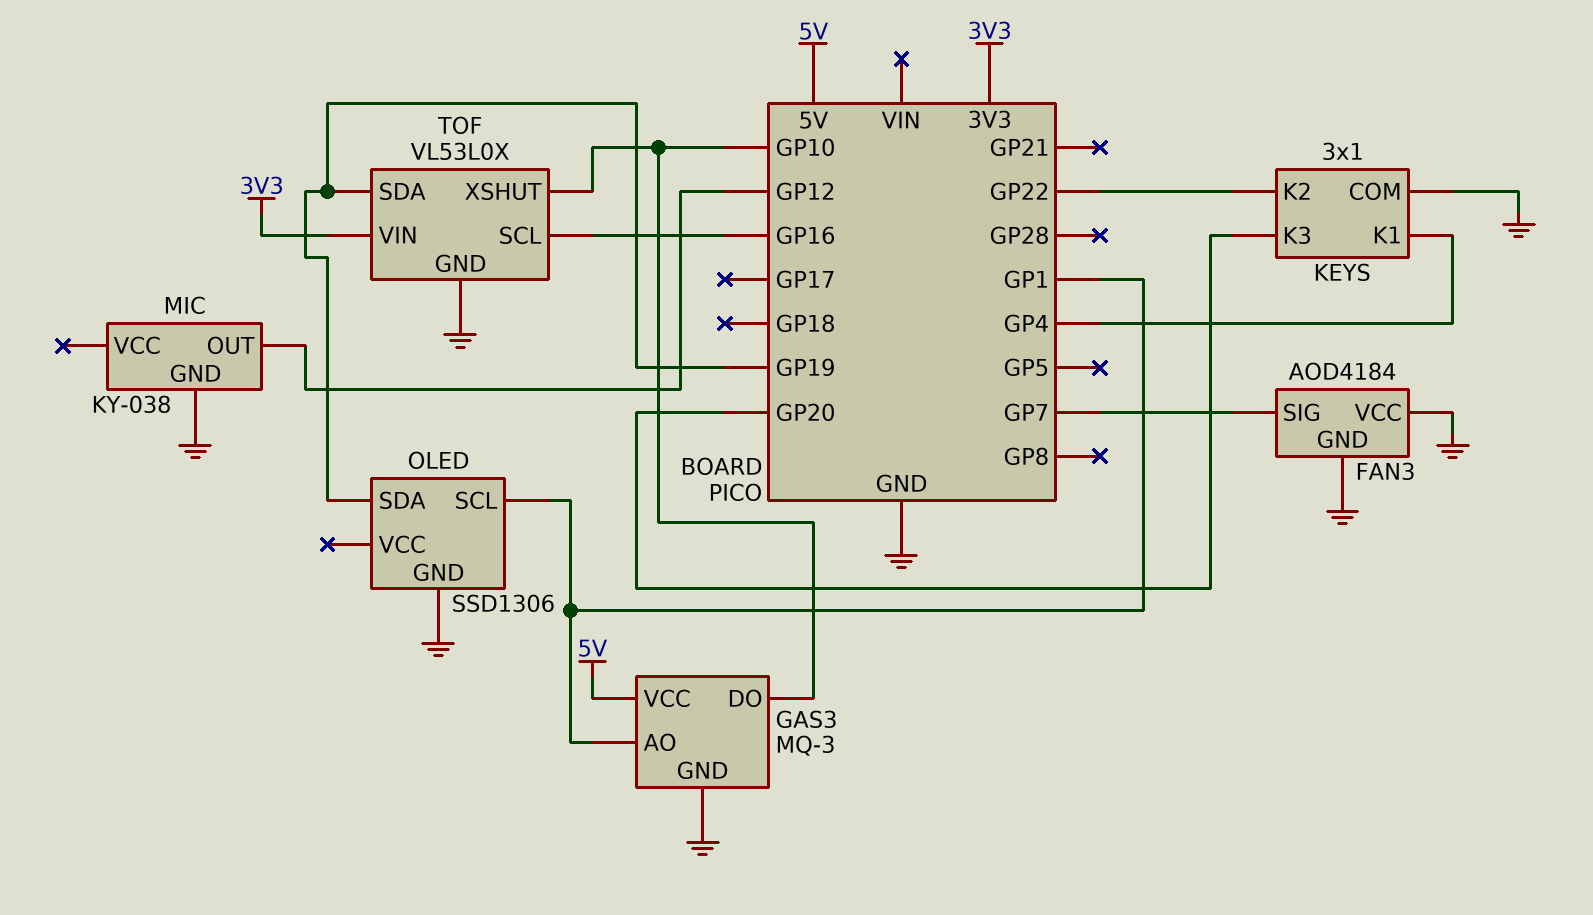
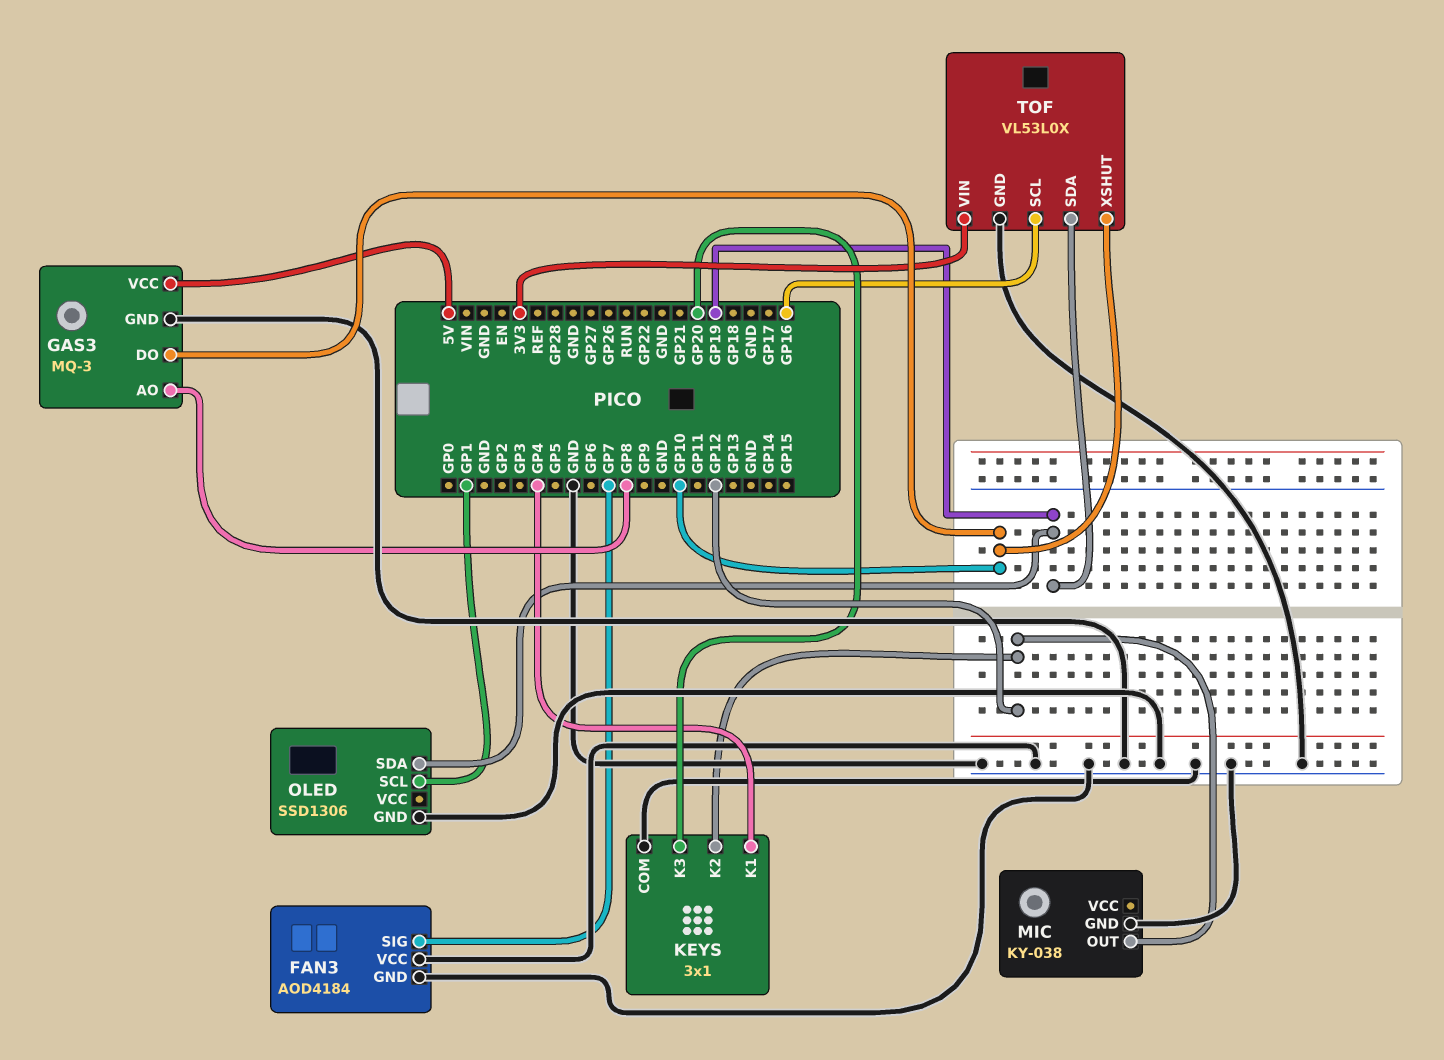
GAS3 pin AO: GP1 -> GP8
KEYS pin K2: GP22 -> GP12

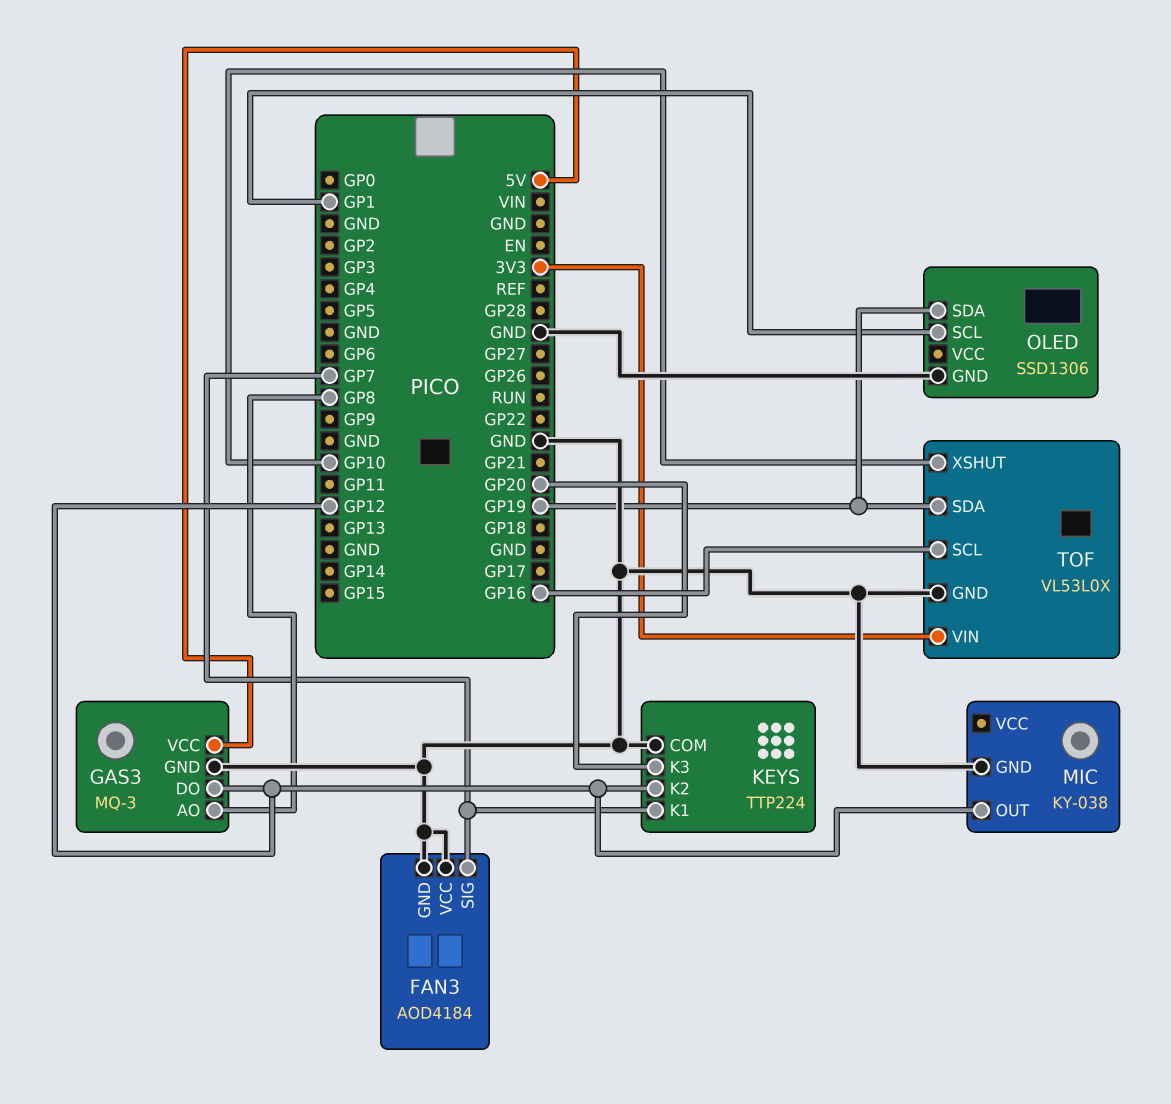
GAS3 pin DO: GP10 -> GP12
KEYS: 3x1 -> TTP224
KEYS pin K1: GP4 -> GP7

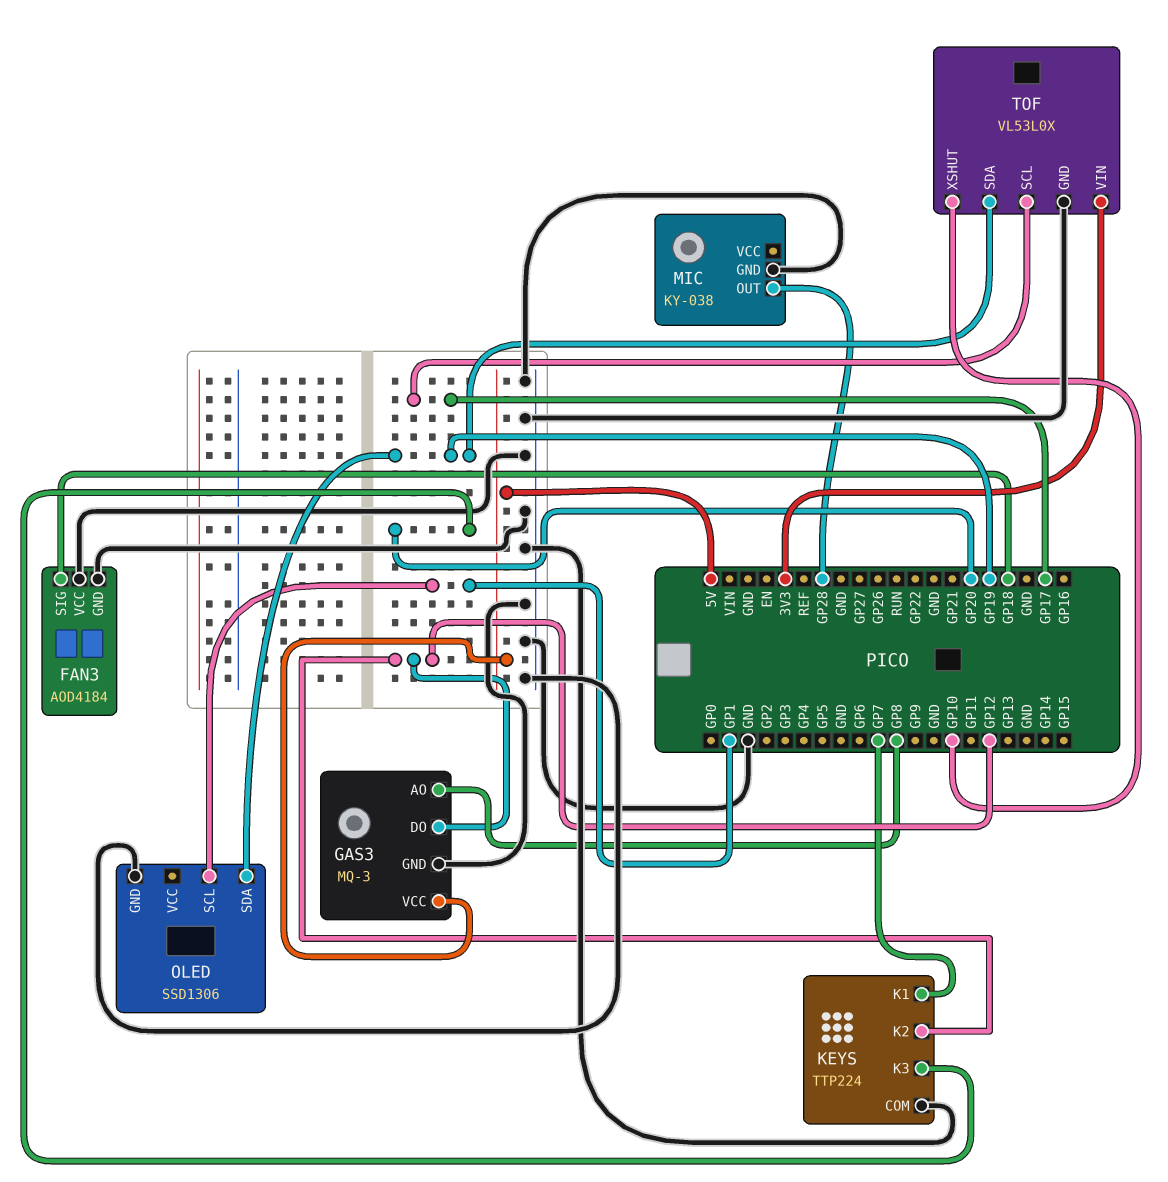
FAN3 pin SIG: GP7 -> GP18
MIC pin OUT: GP12 -> GP28
TOF pin SCL: GP16 -> GP17

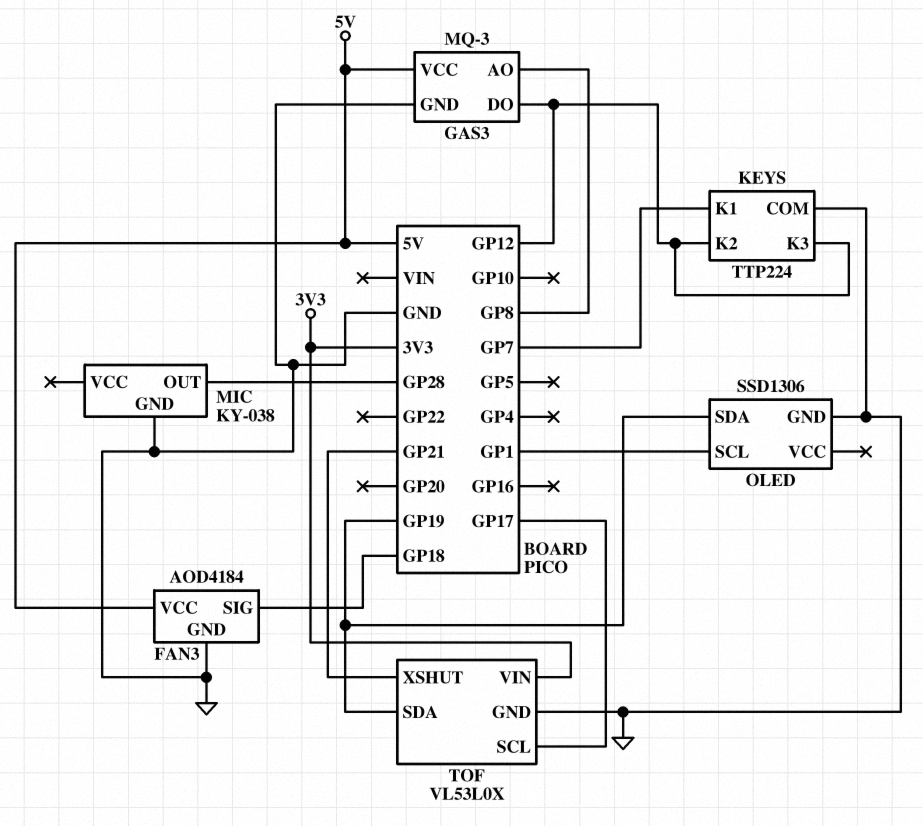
FAN3 pin VCC: GND -> 5V
KEYS pin K3: GP20 -> GP12
TOF pin XSHUT: GP10 -> GP21

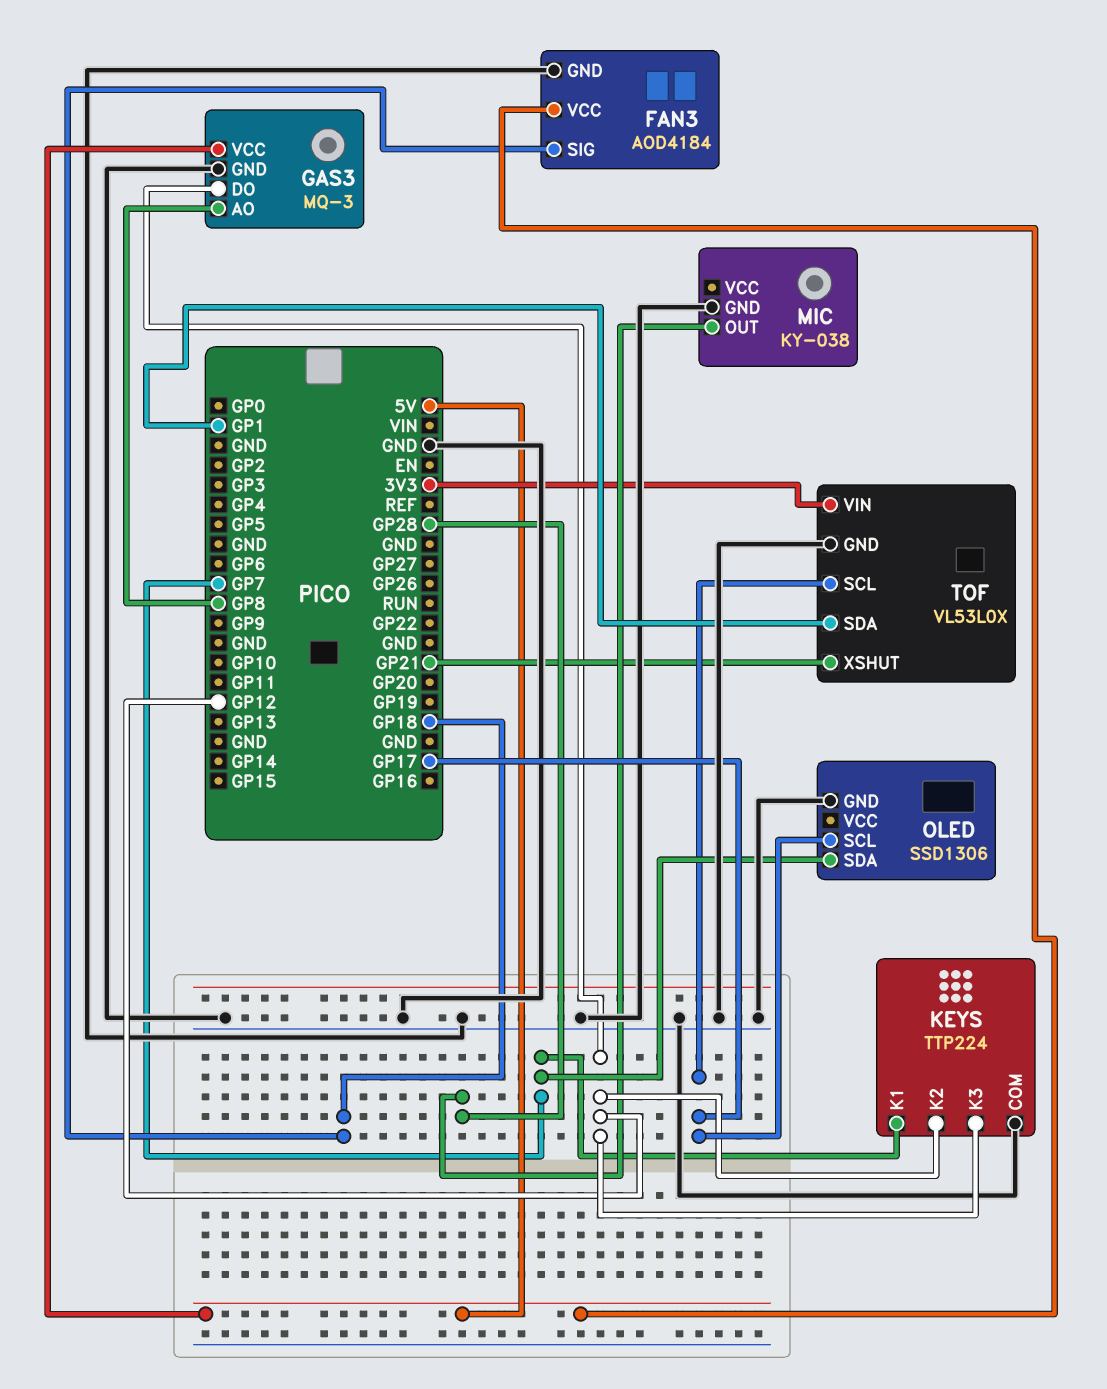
OLED pin SCL: GP1 -> GP17
OLED pin SDA: GP19 -> GP7
TOF pin SDA: GP19 -> GP1

